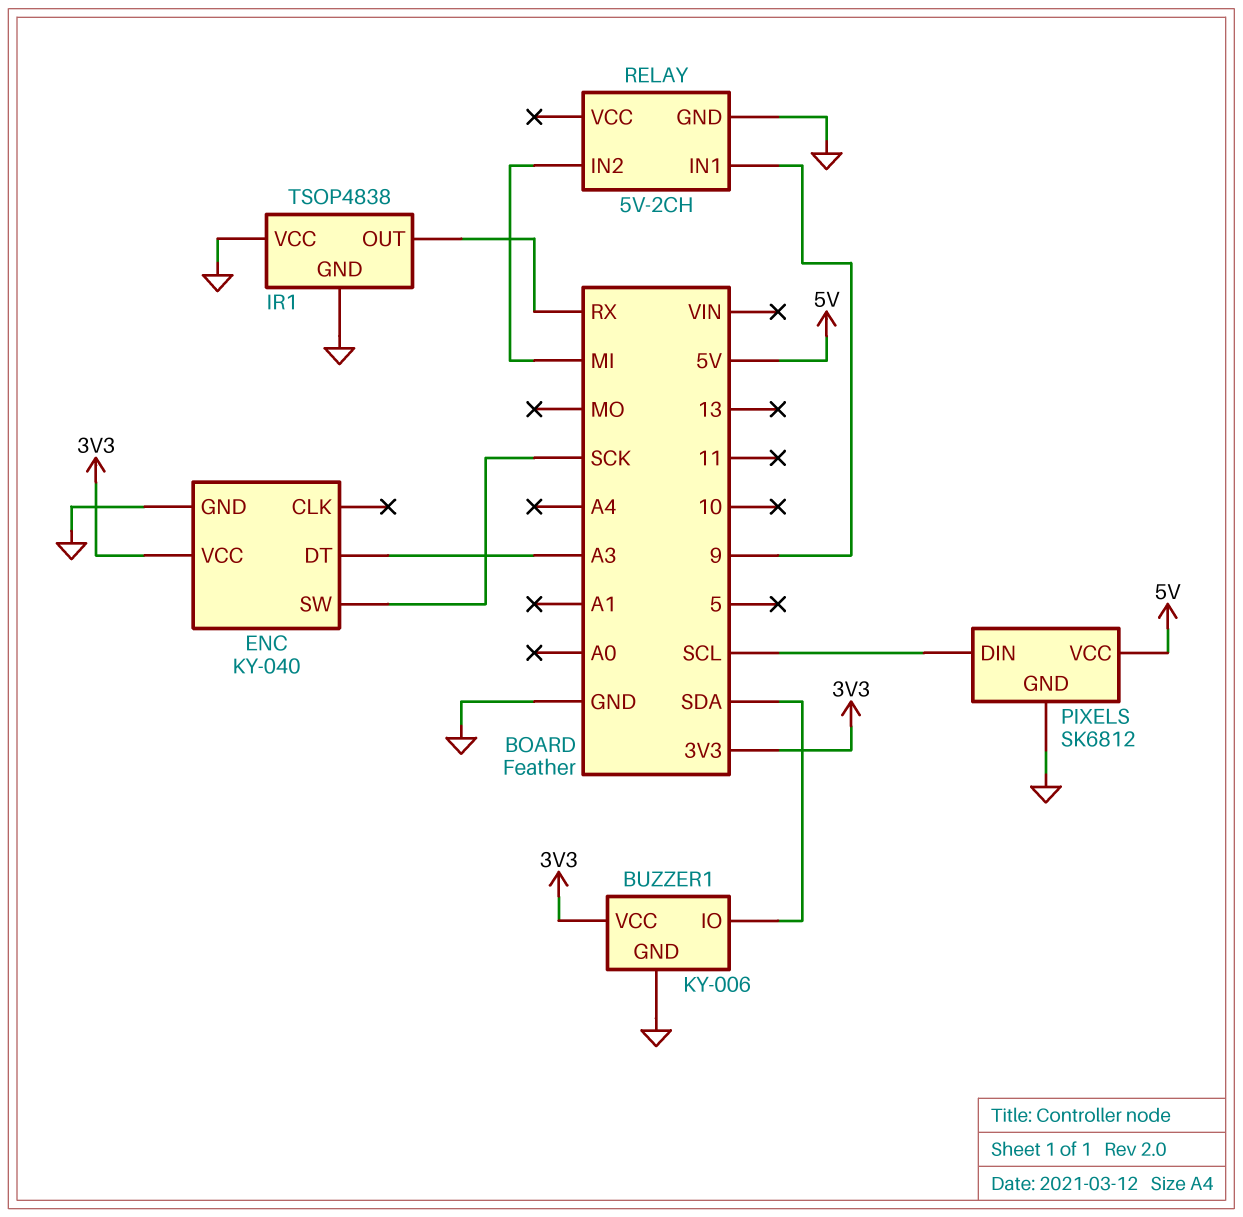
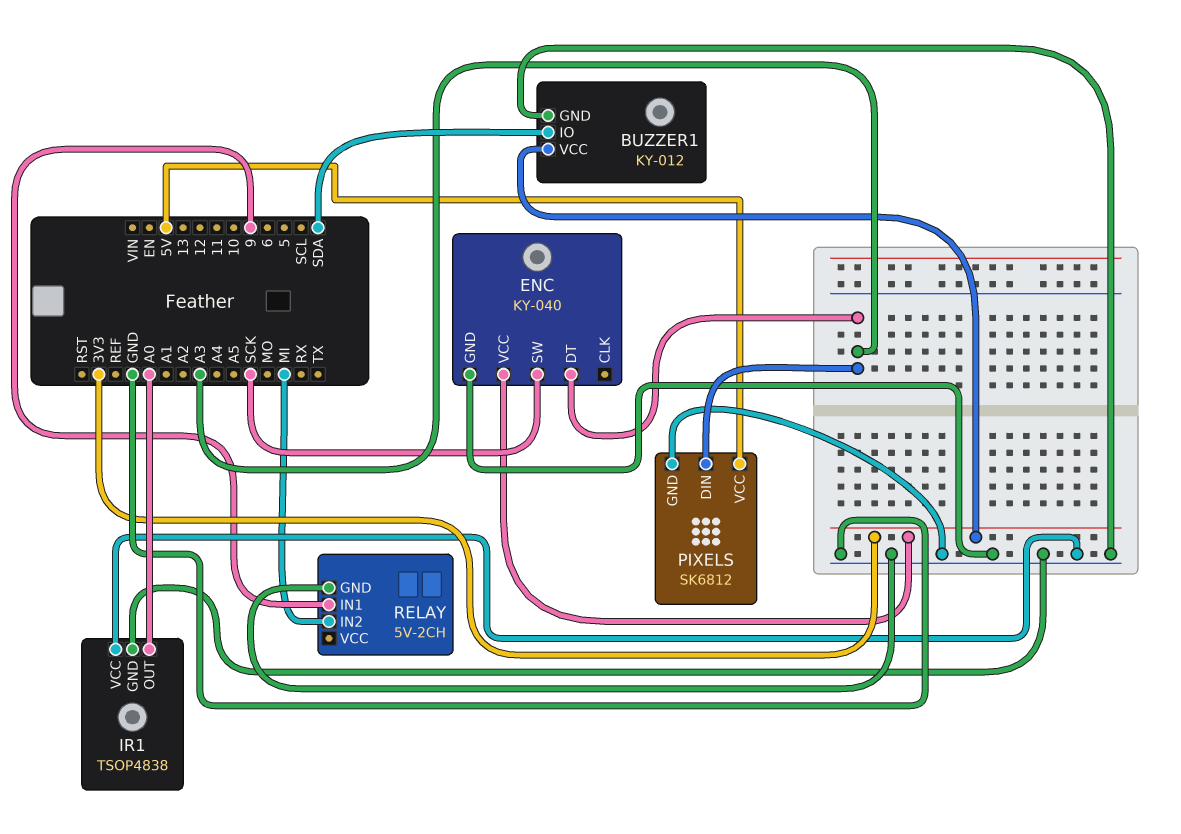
BUZZER1: KY-006 -> KY-012
IR1 pin OUT: RX -> A0
PIXELS pin DIN: SCL -> A3

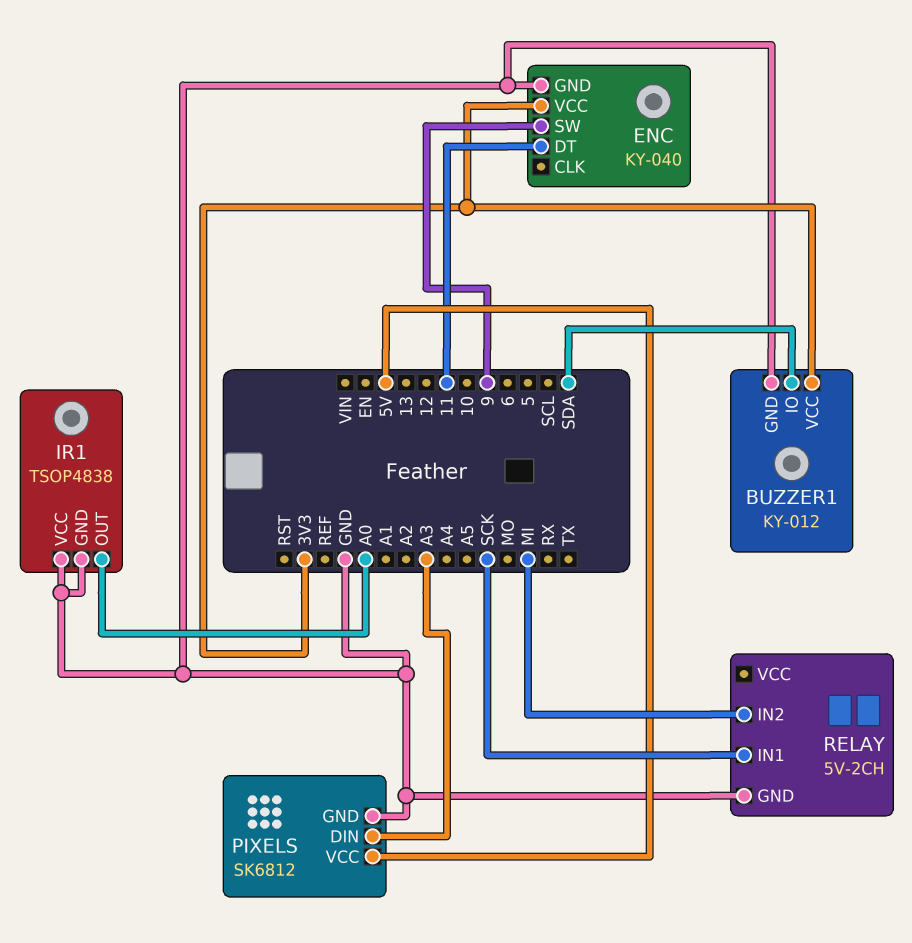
ENC pin DT: A3 -> 11
ENC pin SW: SCK -> 9
RELAY pin IN1: 9 -> SCK

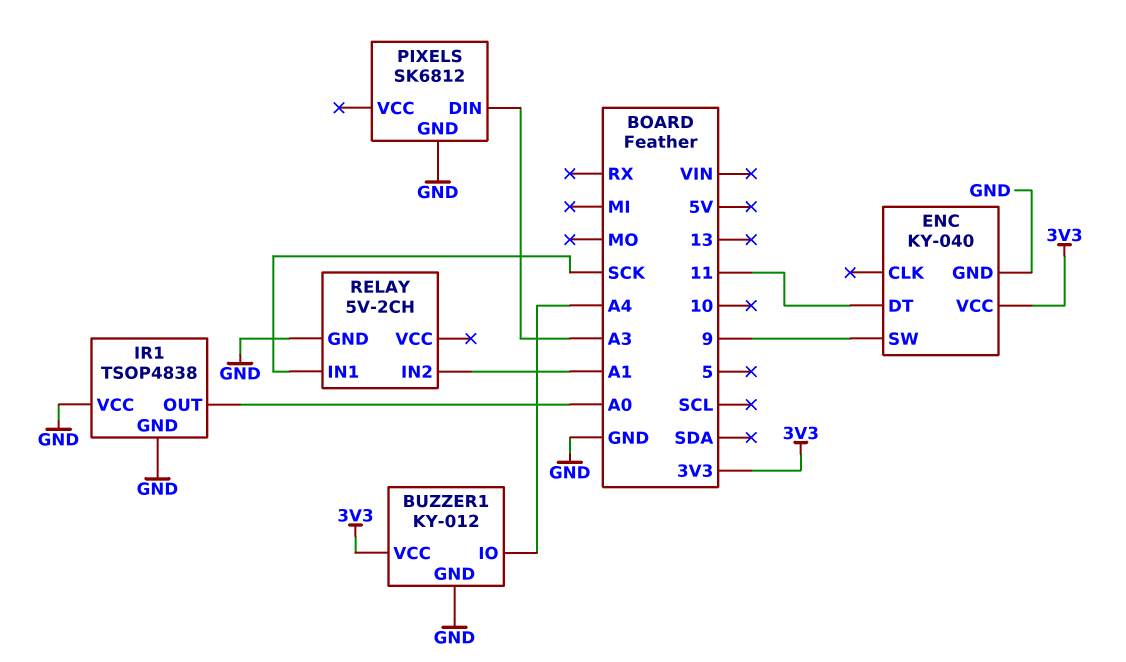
BUZZER1 pin IO: SDA -> A4
PIXELS pin VCC: 5V -> none
RELAY pin IN2: MI -> A1

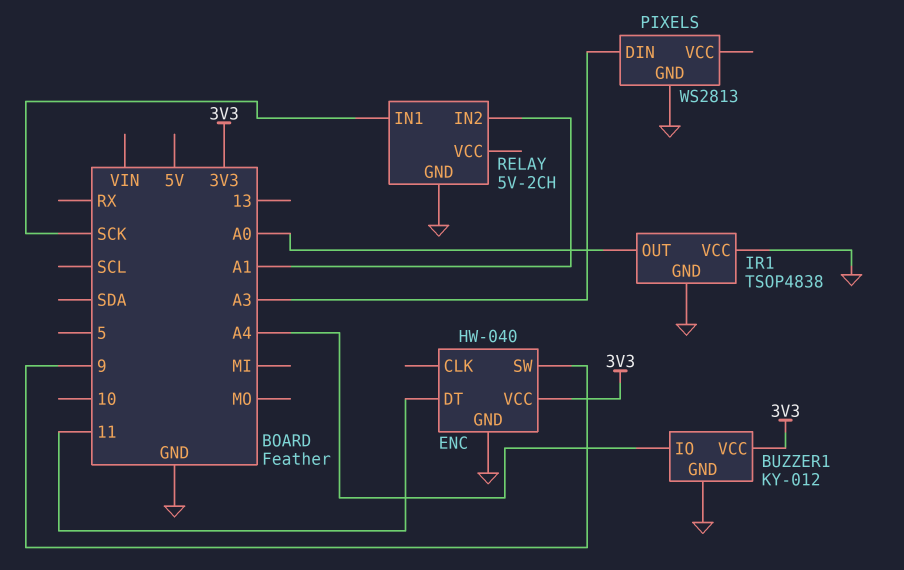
ENC: KY-040 -> HW-040
PIXELS: SK6812 -> WS2813

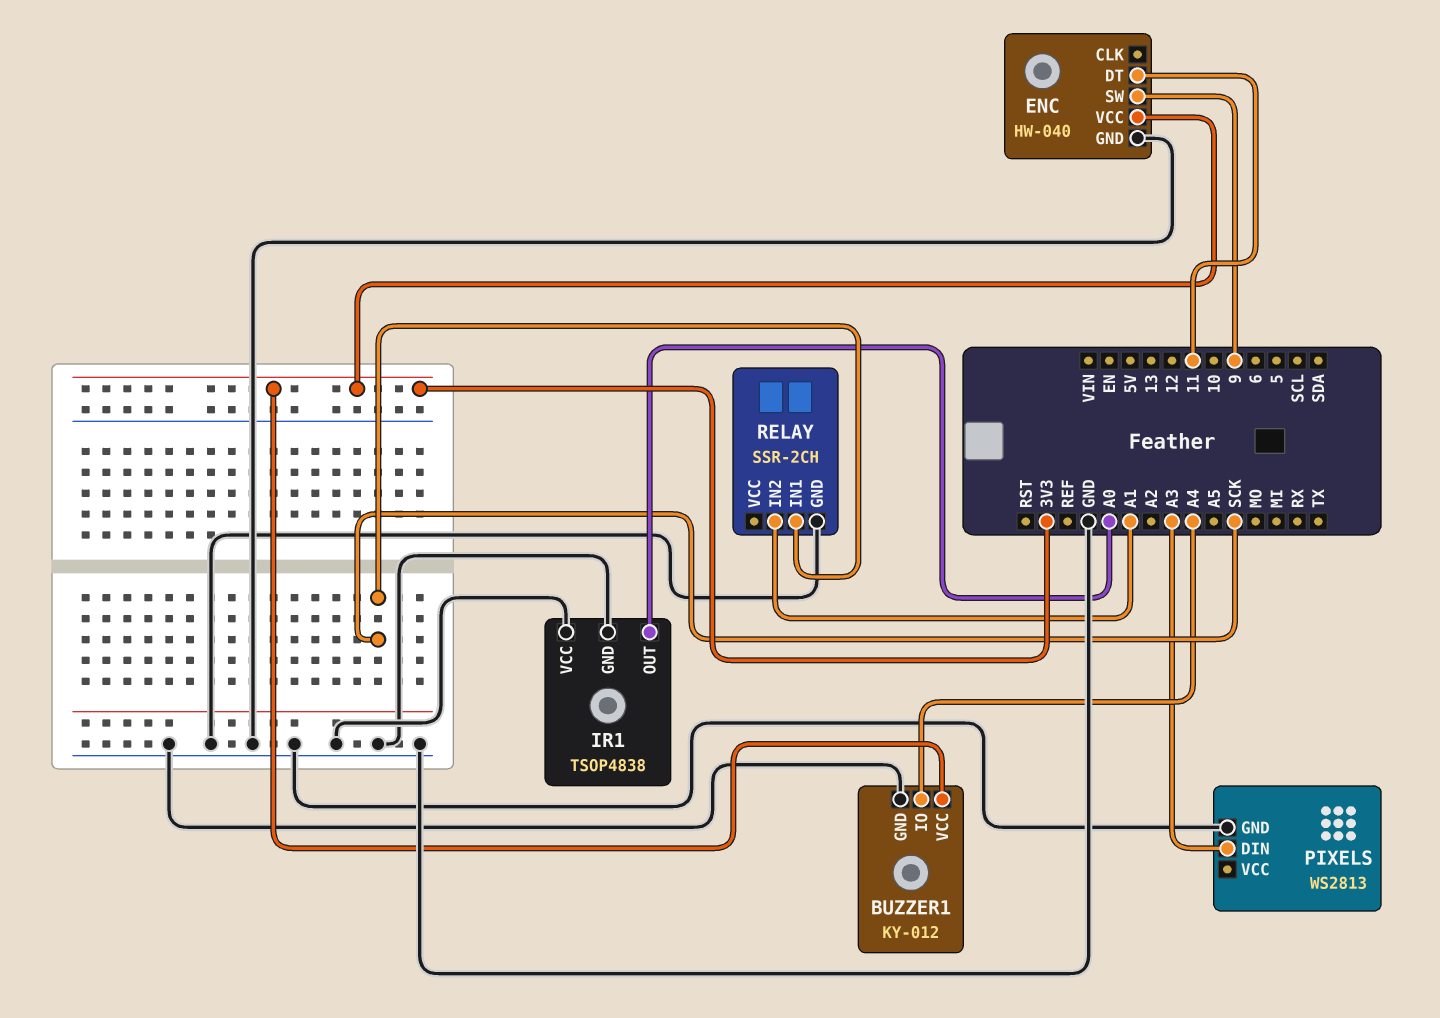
RELAY: 5V-2CH -> SSR-2CH

